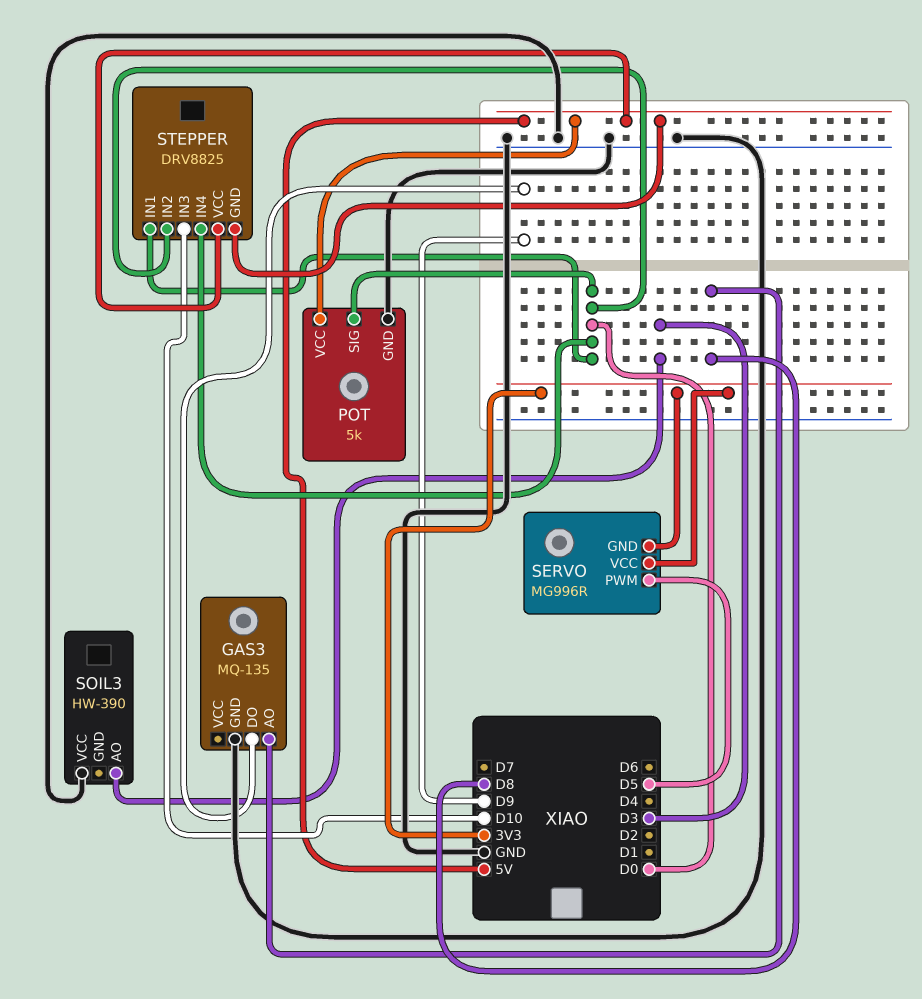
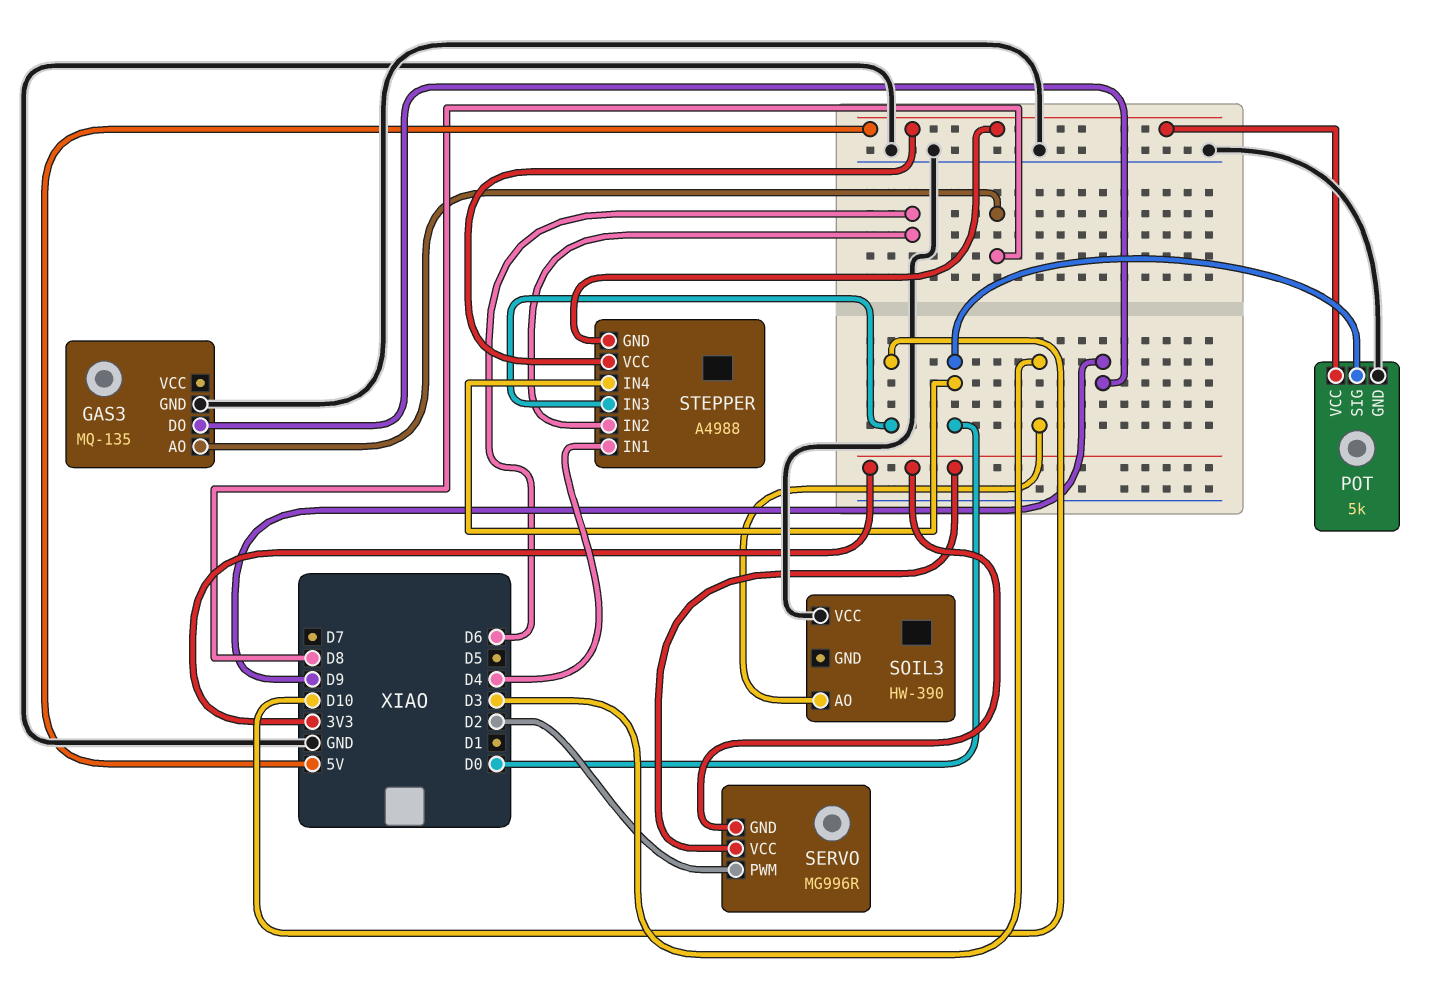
SERVO pin PWM: D5 -> D2
STEPPER: DRV8825 -> A4988
STEPPER pin IN1: D0 -> D4
STEPPER pin IN2: D0 -> D6

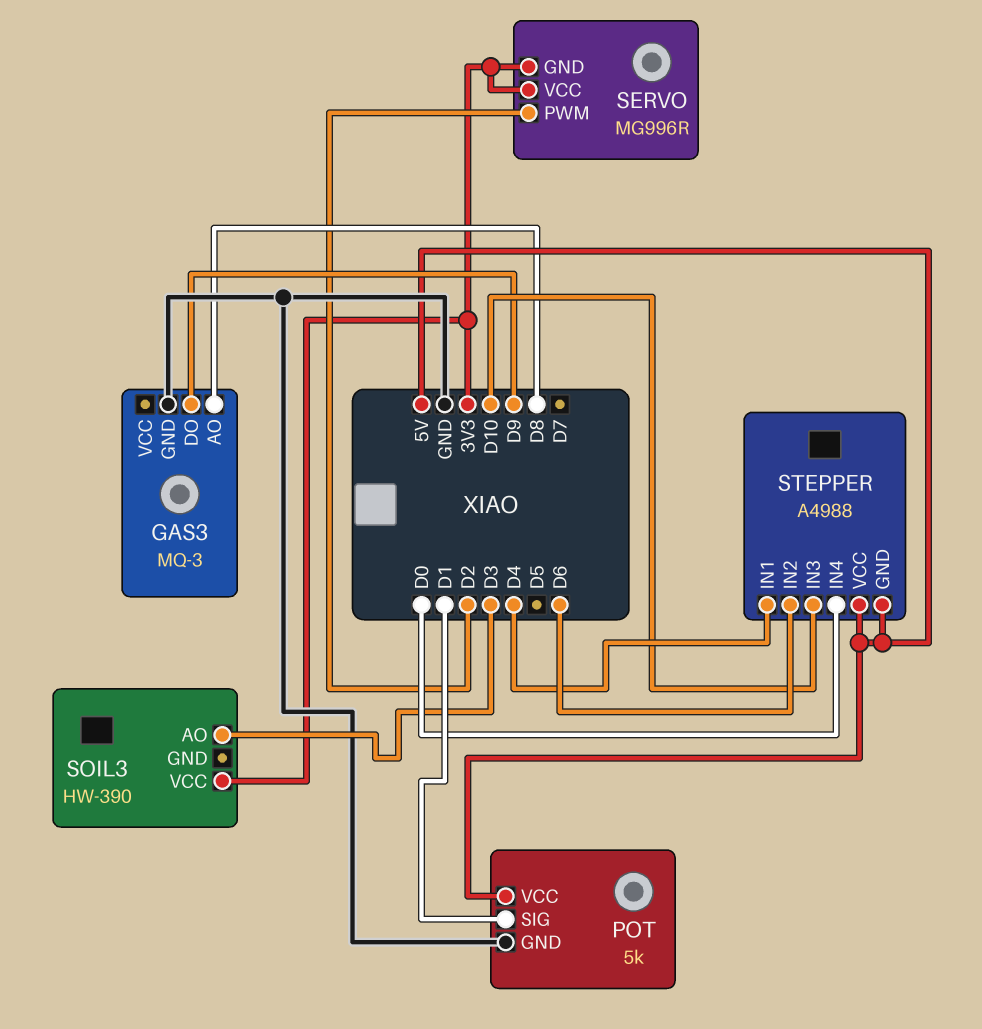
GAS3: MQ-135 -> MQ-3
POT pin SIG: D0 -> D1
SOIL3 pin VCC: GND -> 3V3

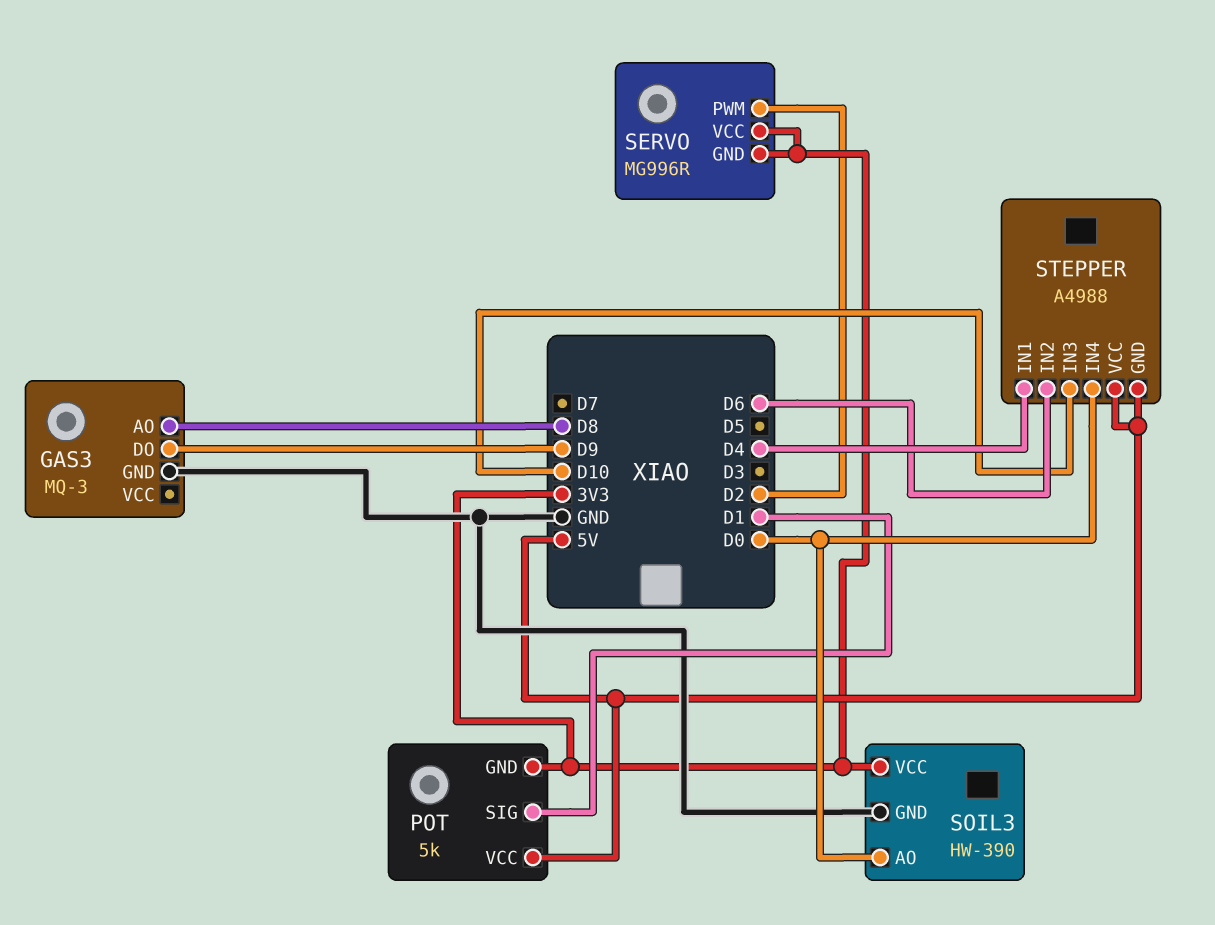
POT pin GND: GND -> 3V3
SOIL3 pin AO: D3 -> D0
SOIL3 pin GND: none -> GND

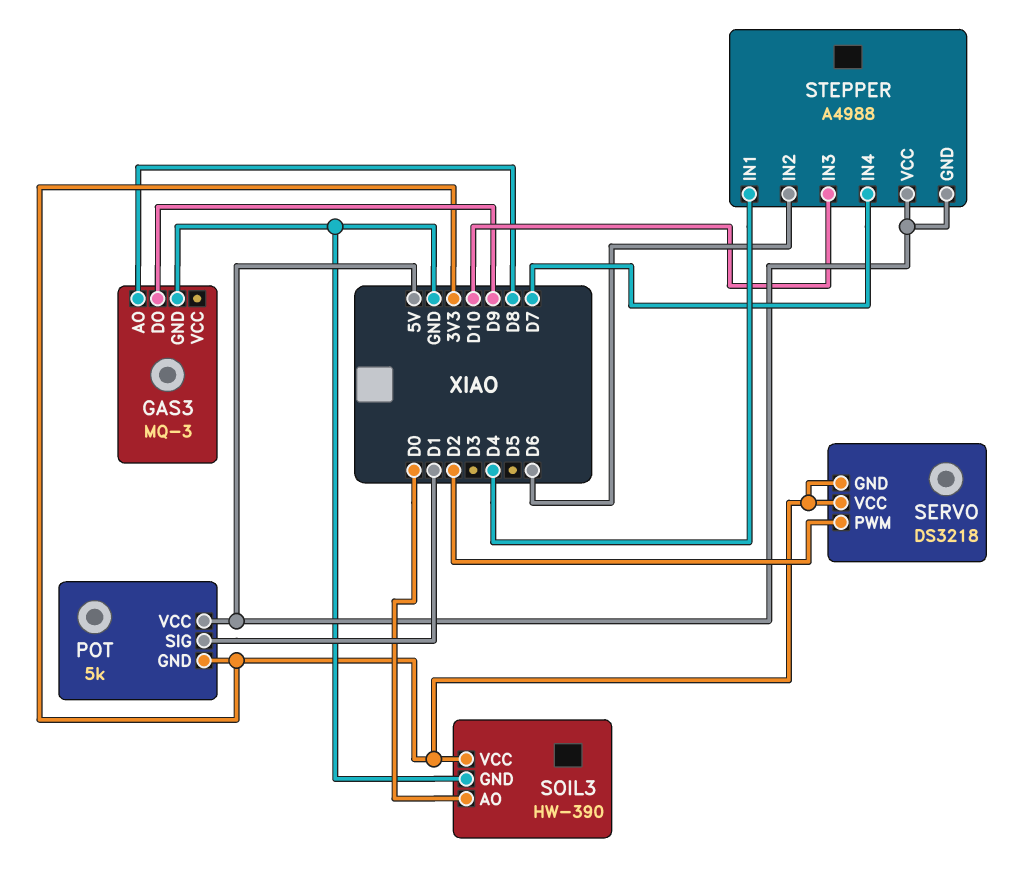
SERVO: MG996R -> DS3218
STEPPER pin IN4: D0 -> D7

